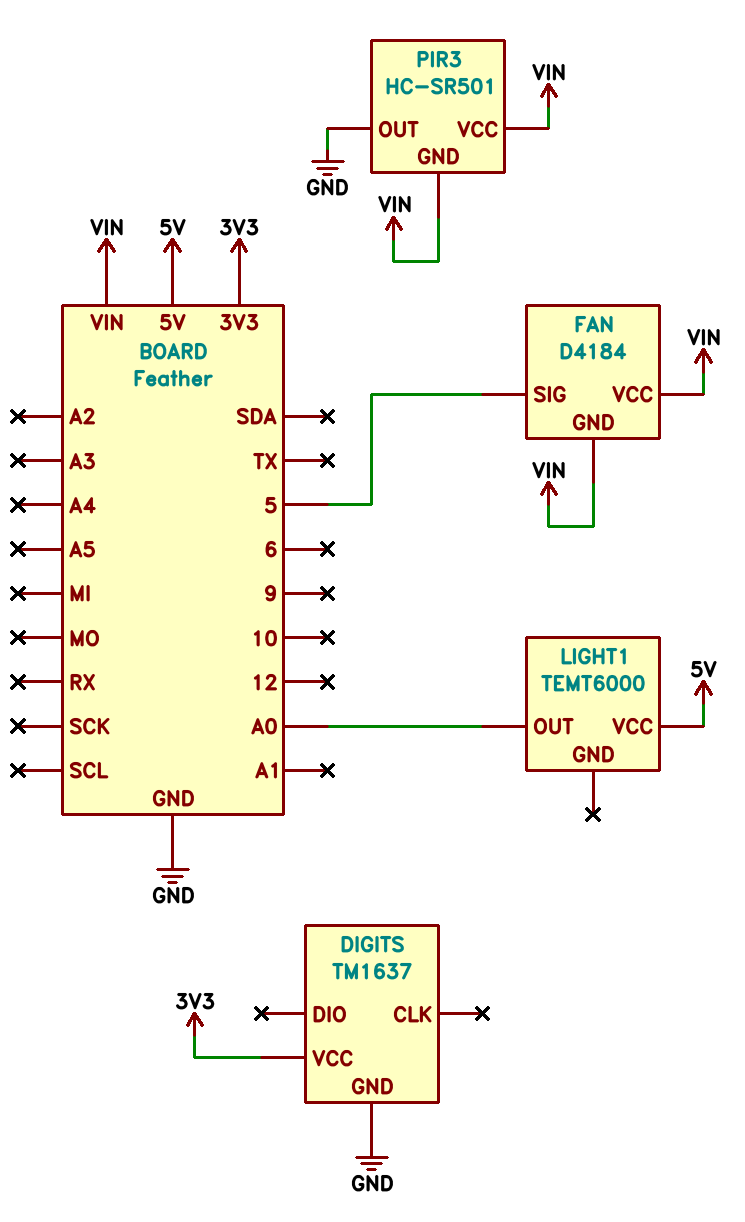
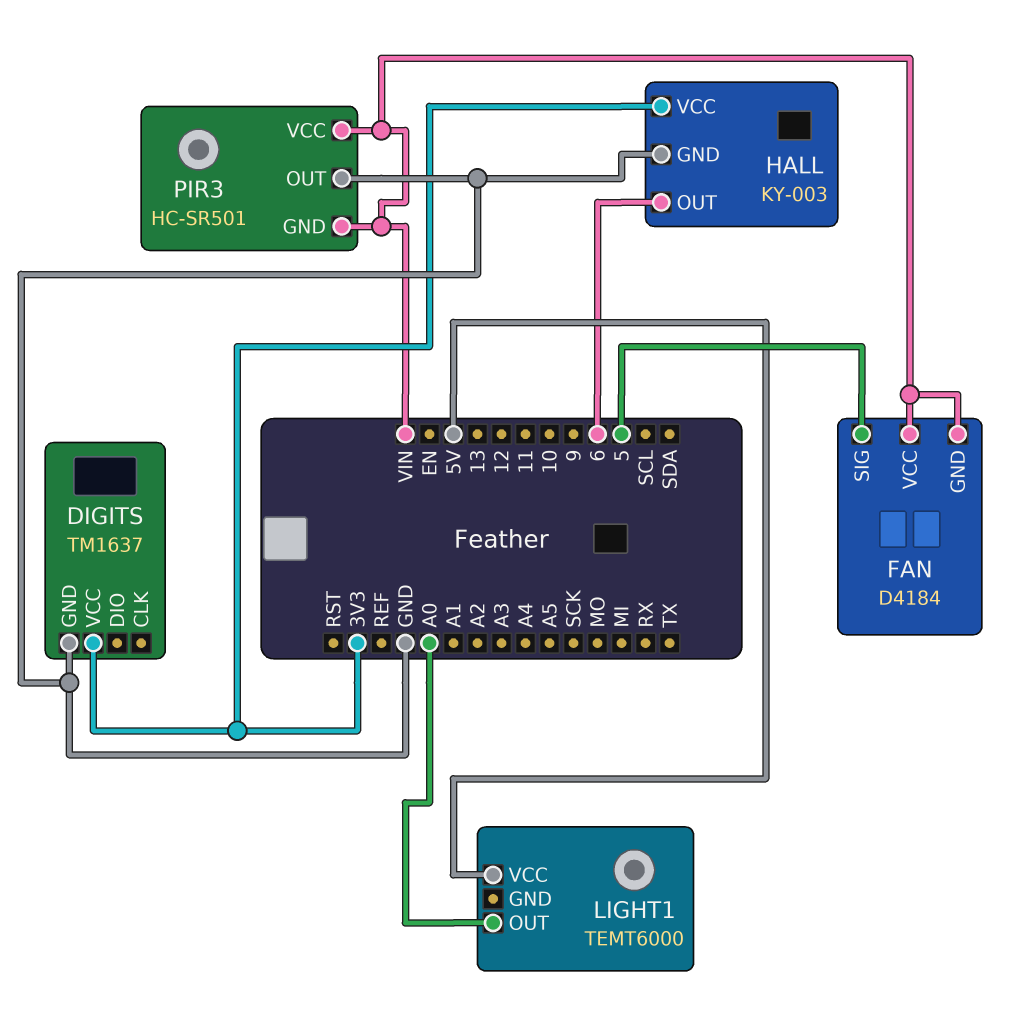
HALL: none -> KY-003
HALL pin GND: none -> GND
HALL pin OUT: none -> 6
HALL pin VCC: none -> 3V3

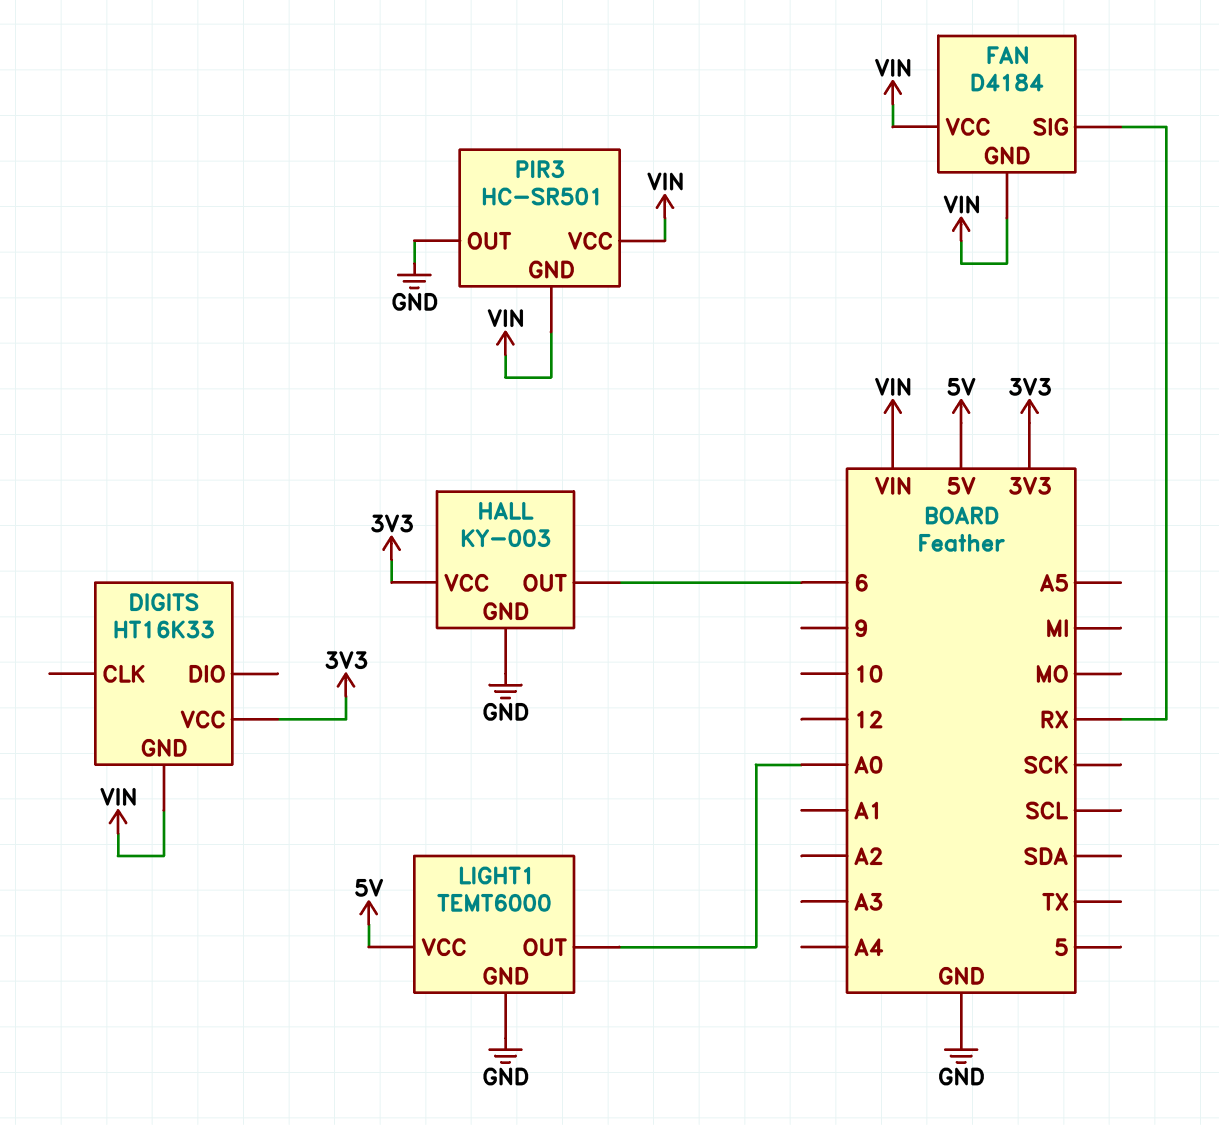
DIGITS: TM1637 -> HT16K33
DIGITS pin GND: GND -> VIN
FAN pin SIG: 5 -> RX
LIGHT1 pin GND: none -> GND

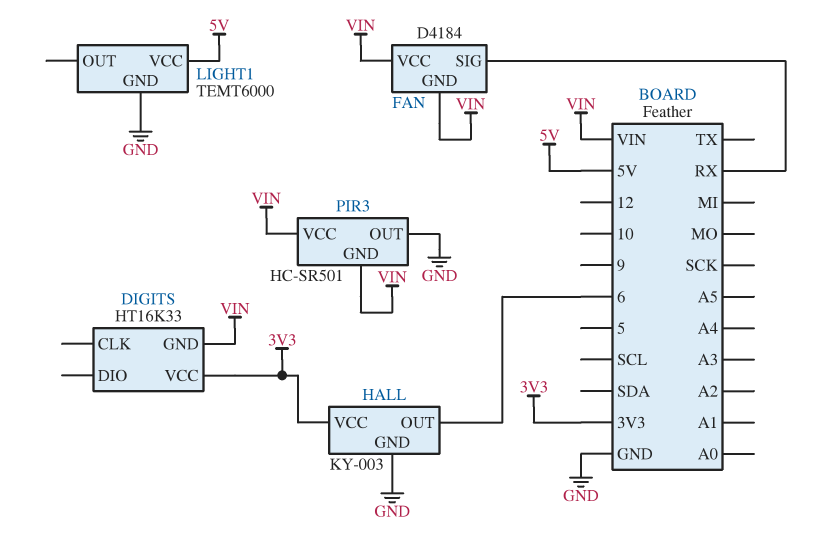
LIGHT1 pin OUT: A0 -> none

